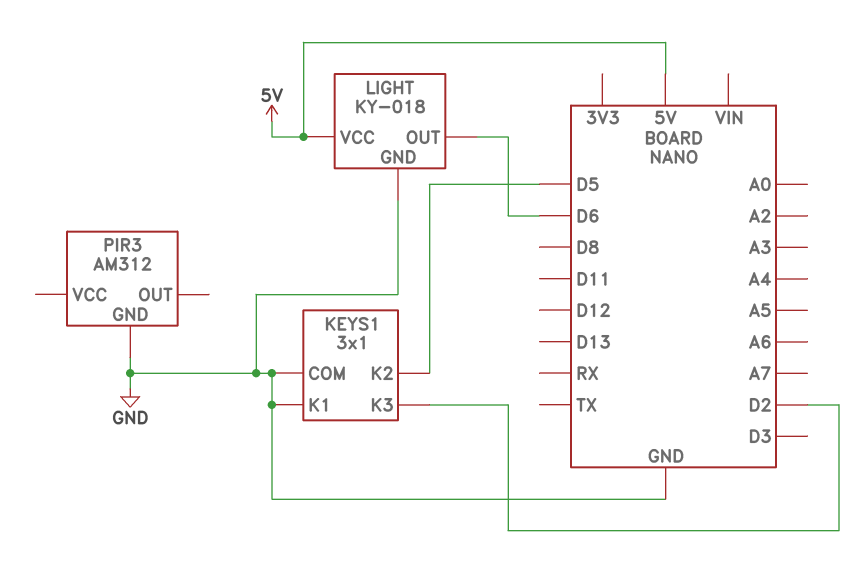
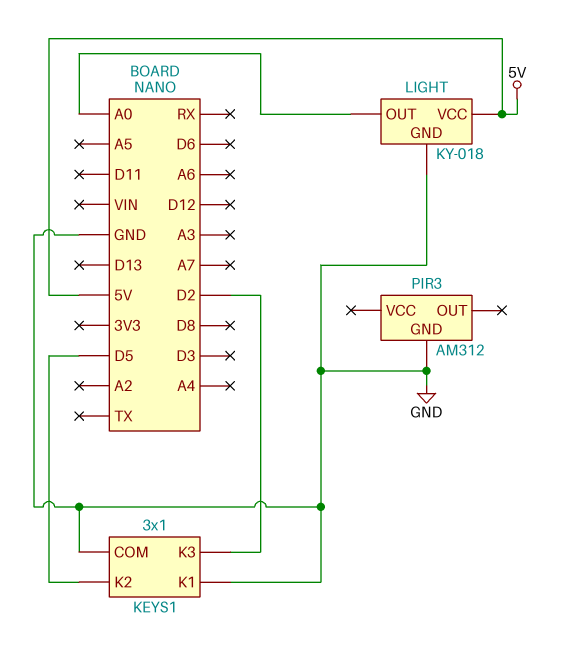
LIGHT pin OUT: D6 -> A0

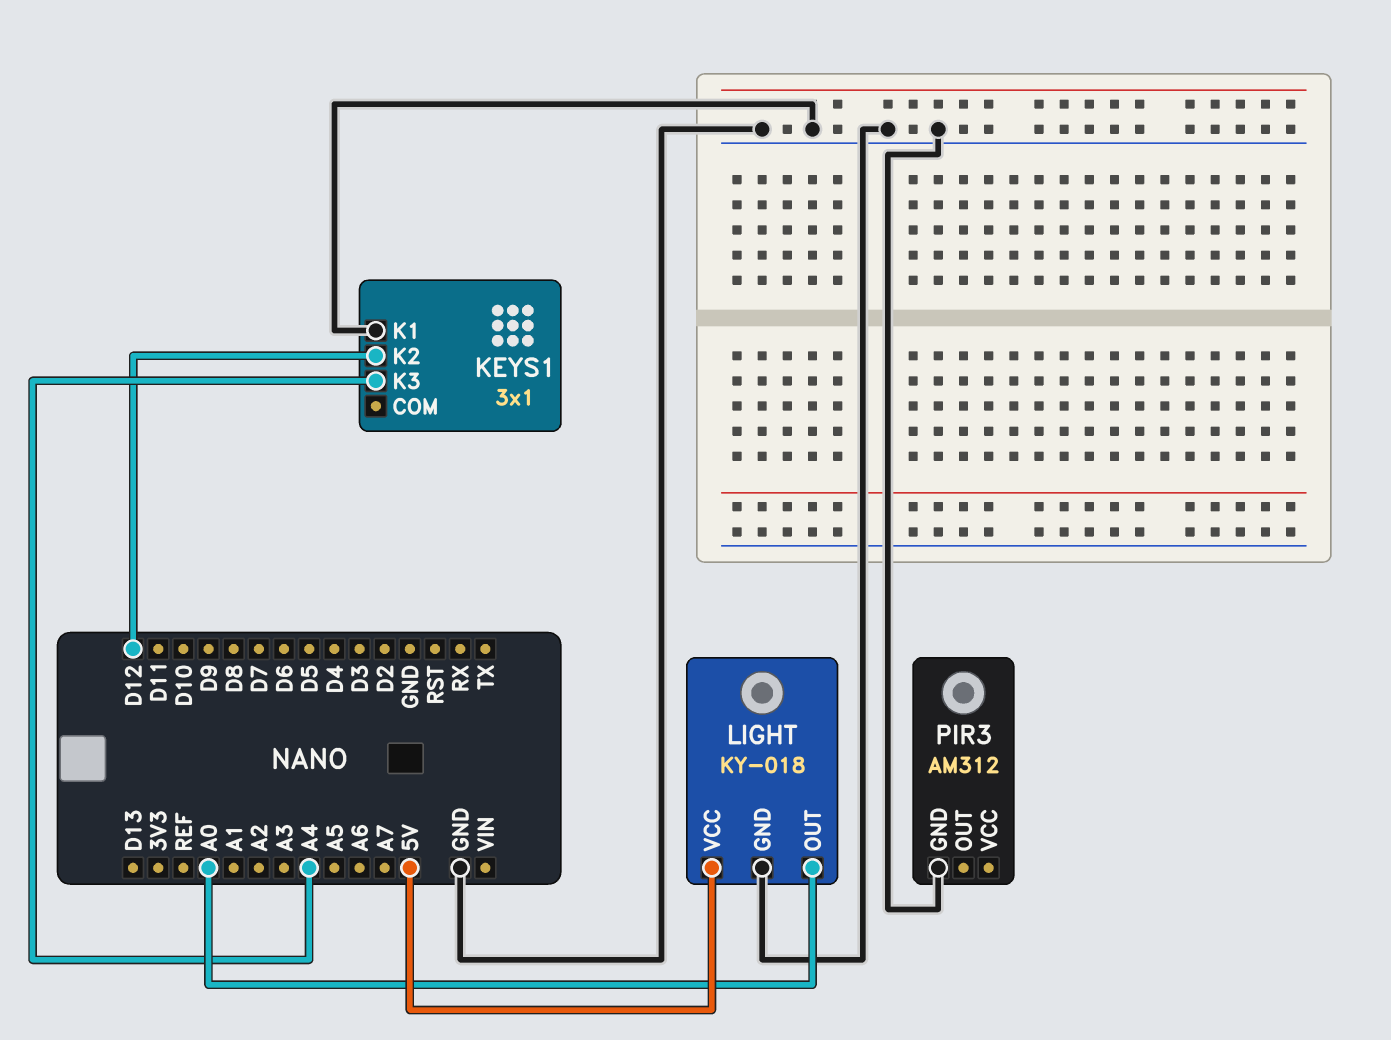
KEYS1 pin COM: GND -> none
KEYS1 pin K2: D5 -> D12
KEYS1 pin K3: D2 -> A4

